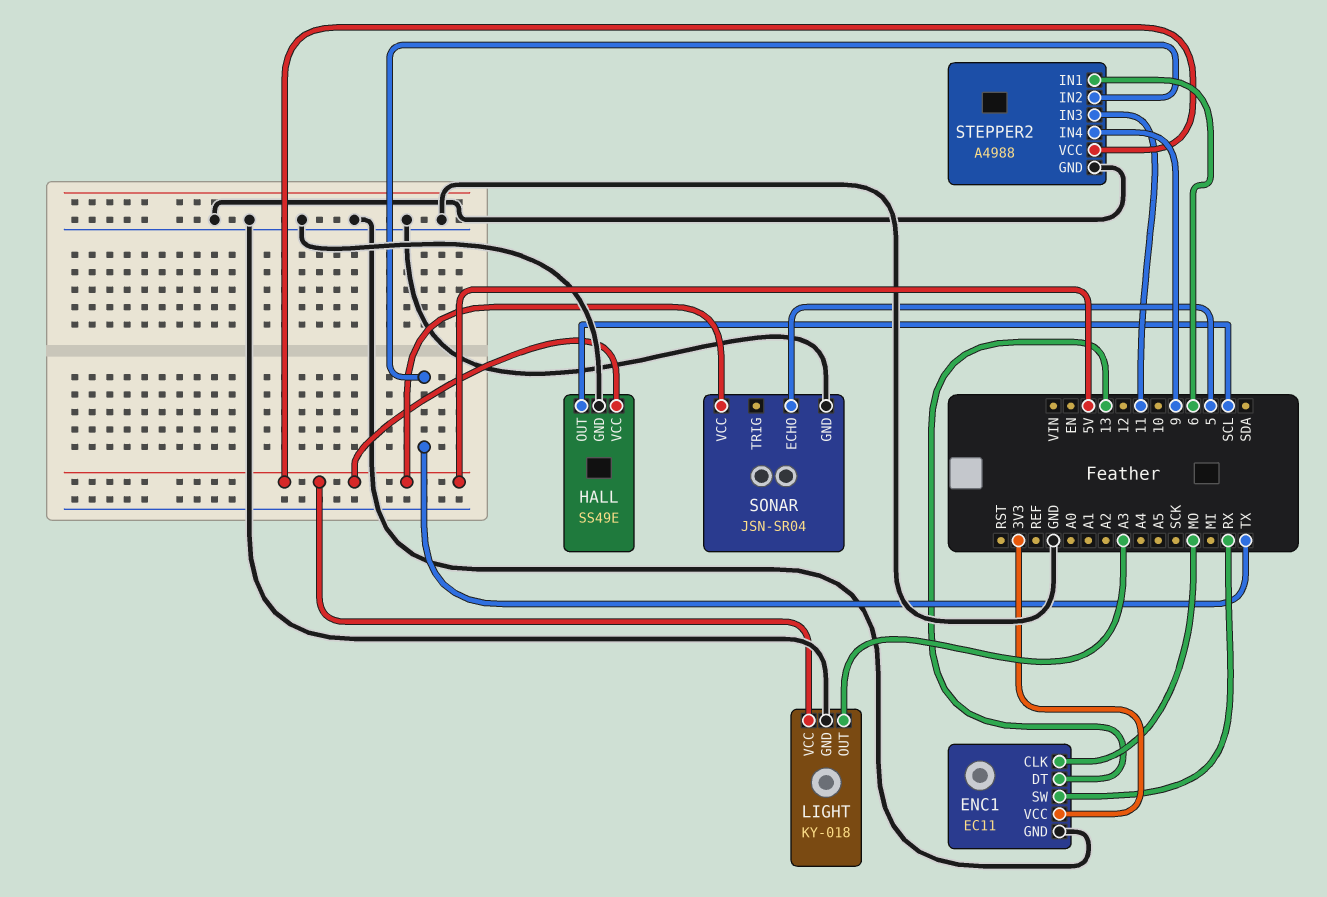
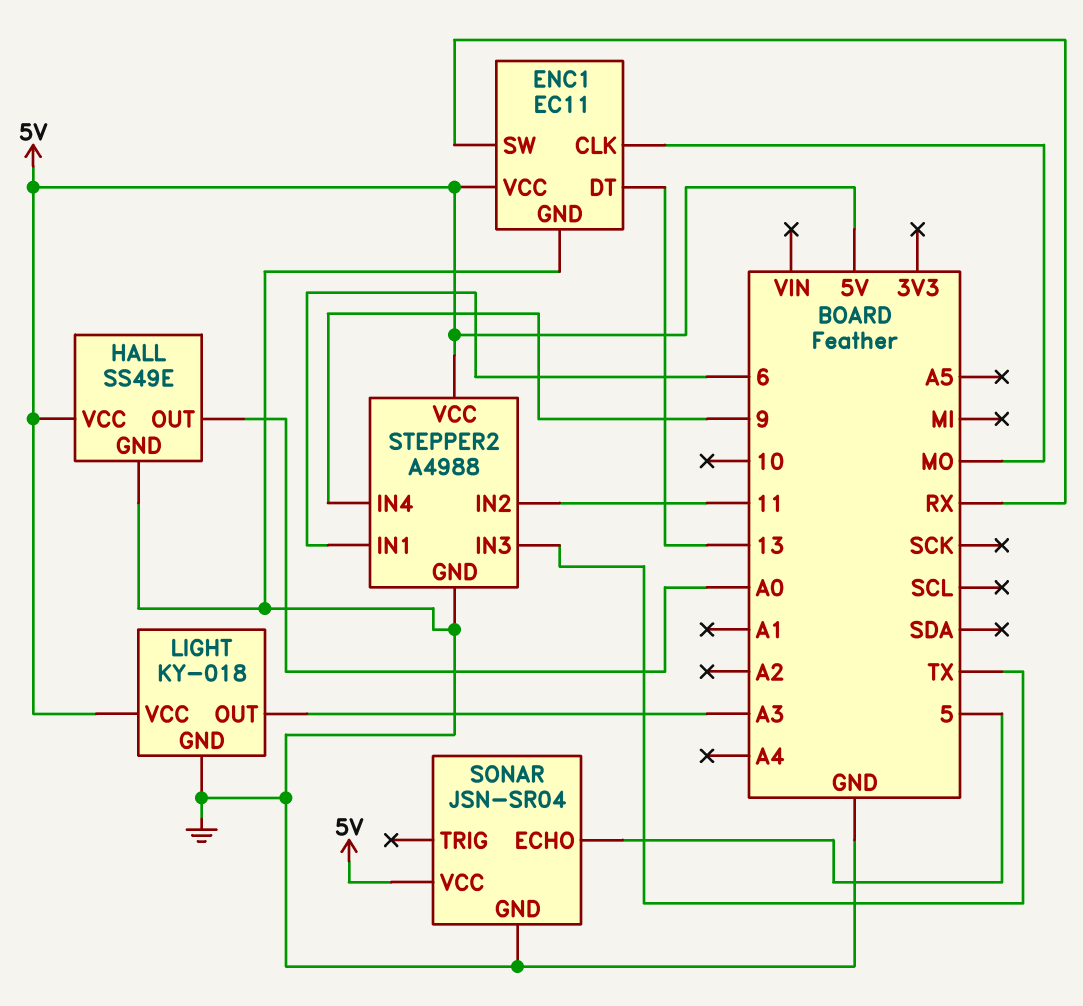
ENC1 pin VCC: 3V3 -> 5V
HALL pin OUT: SCL -> A0
STEPPER2 pin IN2: TX -> 11
STEPPER2 pin IN3: 11 -> TX

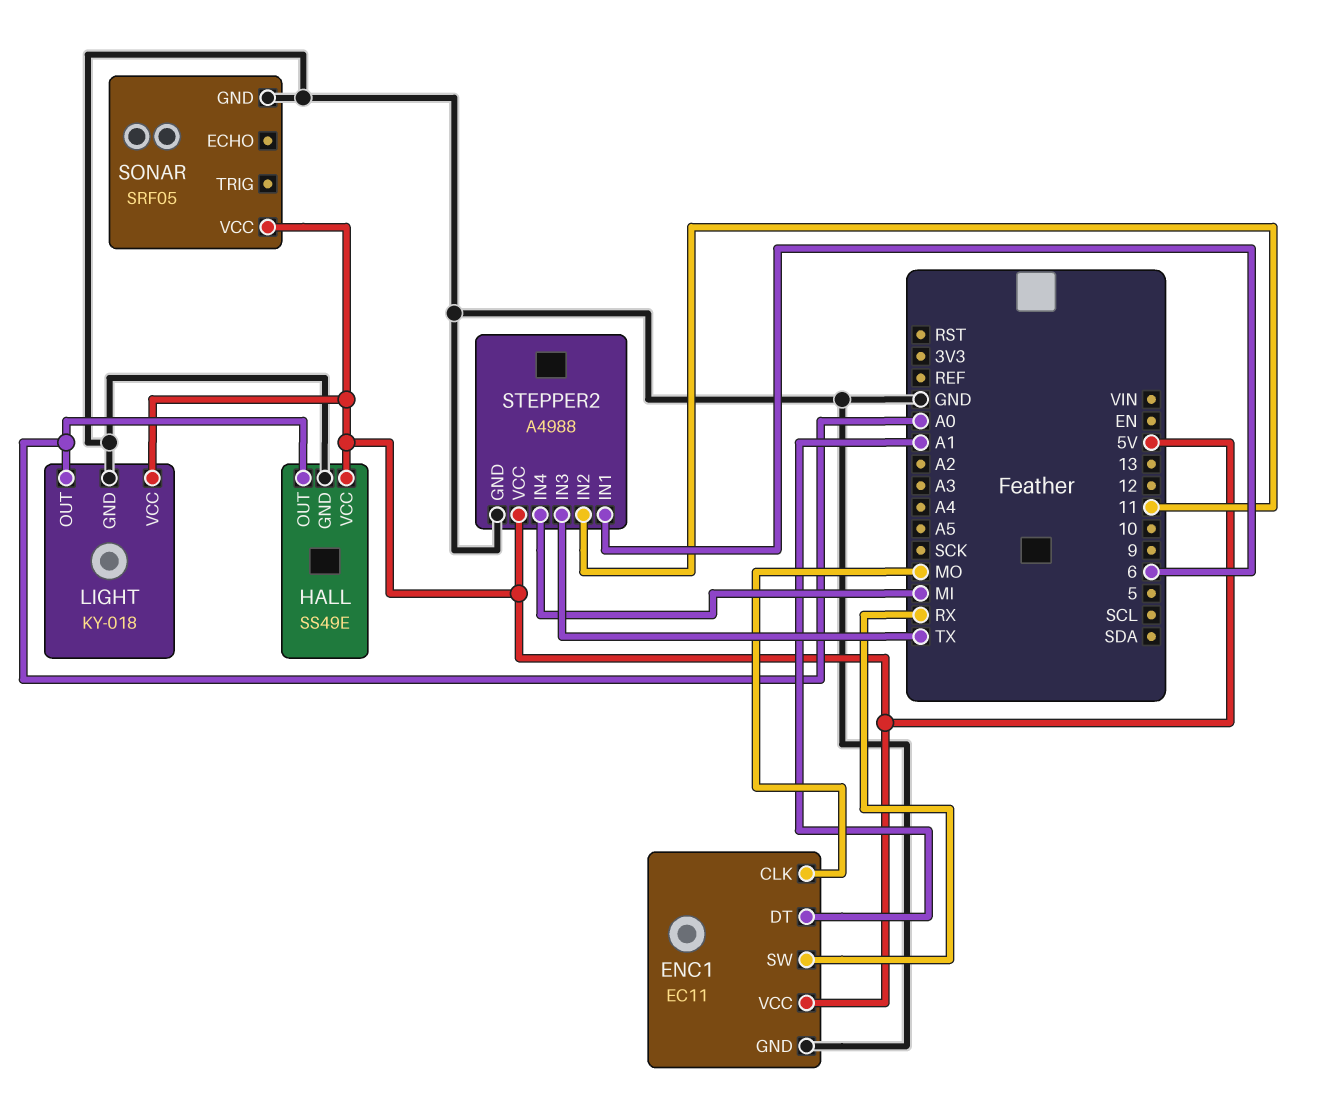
ENC1 pin DT: 13 -> A1
LIGHT pin OUT: A3 -> A0
SONAR: JSN-SR04 -> SRF05
SONAR pin ECHO: 5 -> none
STEPPER2 pin IN4: 9 -> MI

